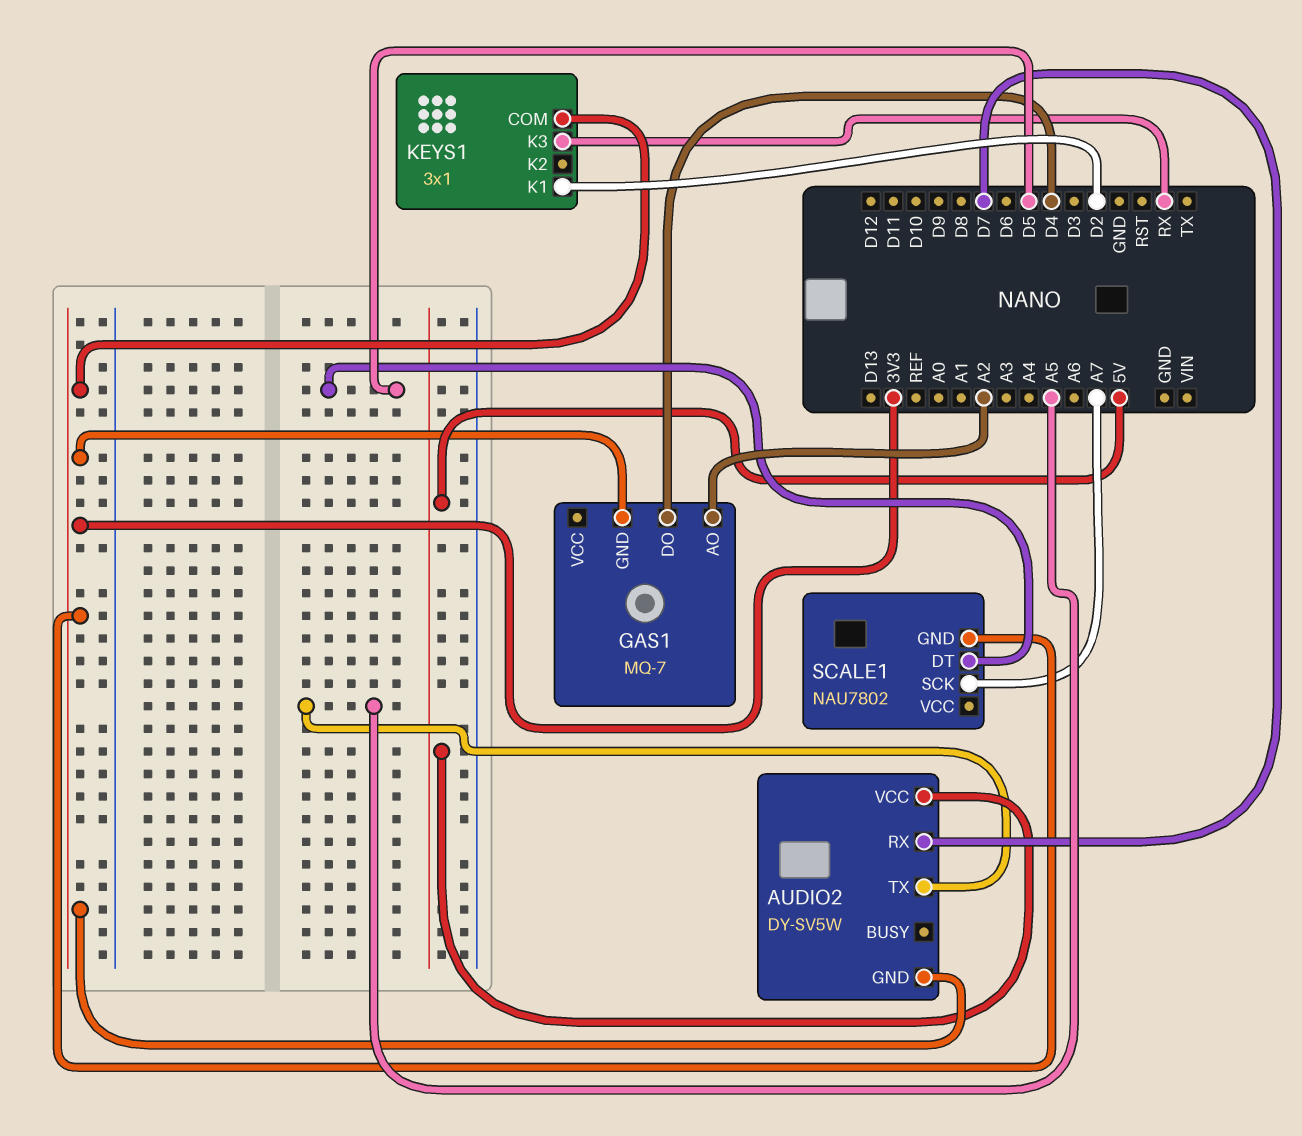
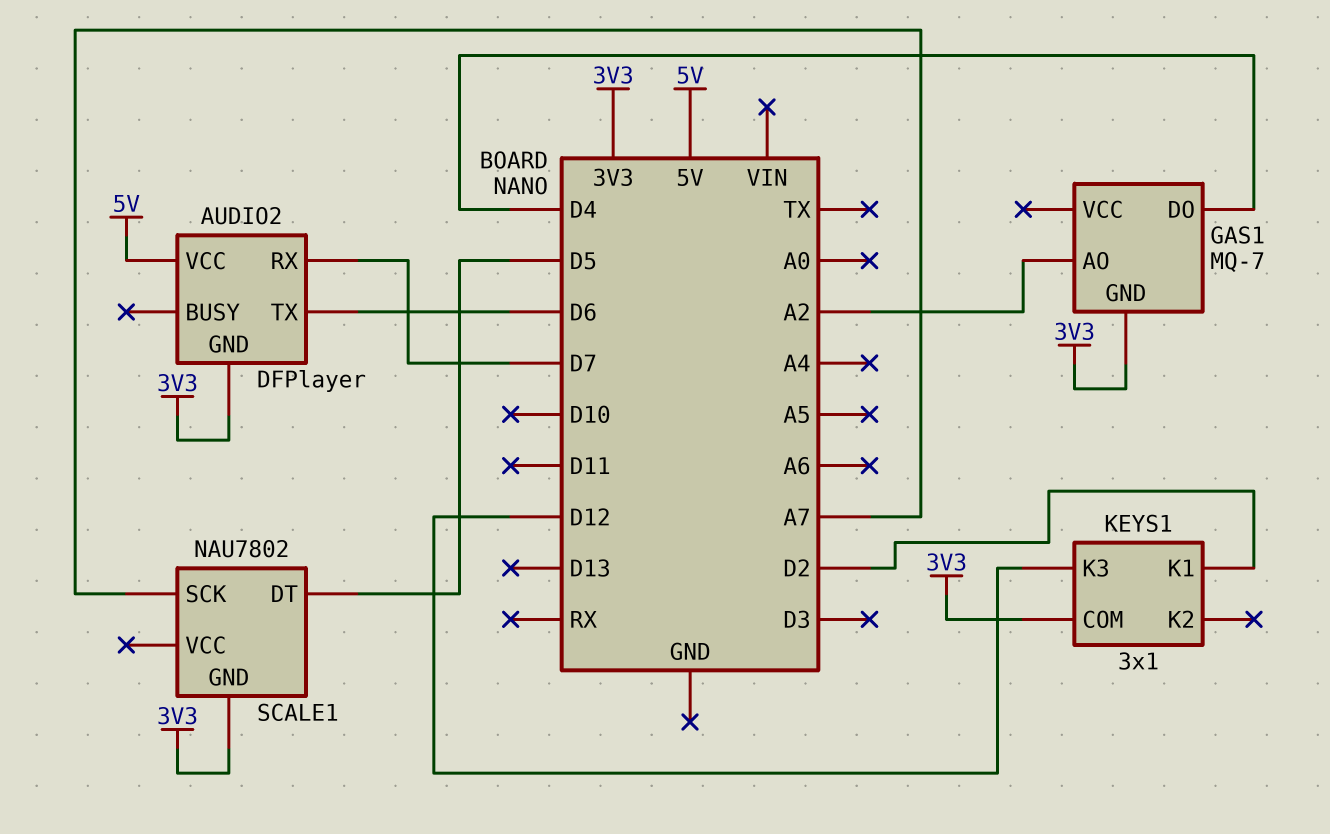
AUDIO2: DY-SV5W -> DFPlayer
AUDIO2 pin TX: A5 -> D6
KEYS1 pin K3: RX -> D12

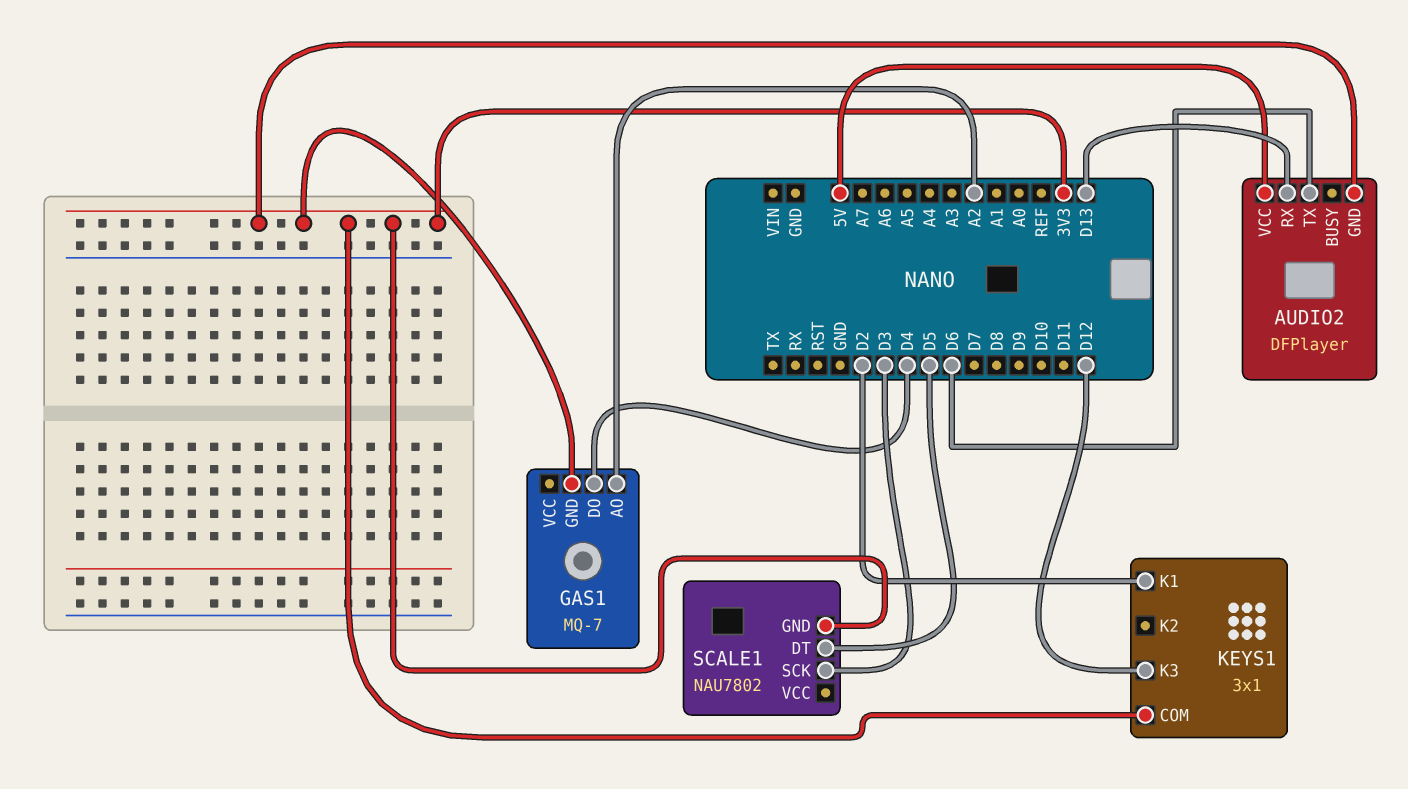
AUDIO2 pin RX: D7 -> D13
SCALE1 pin SCK: A7 -> D3

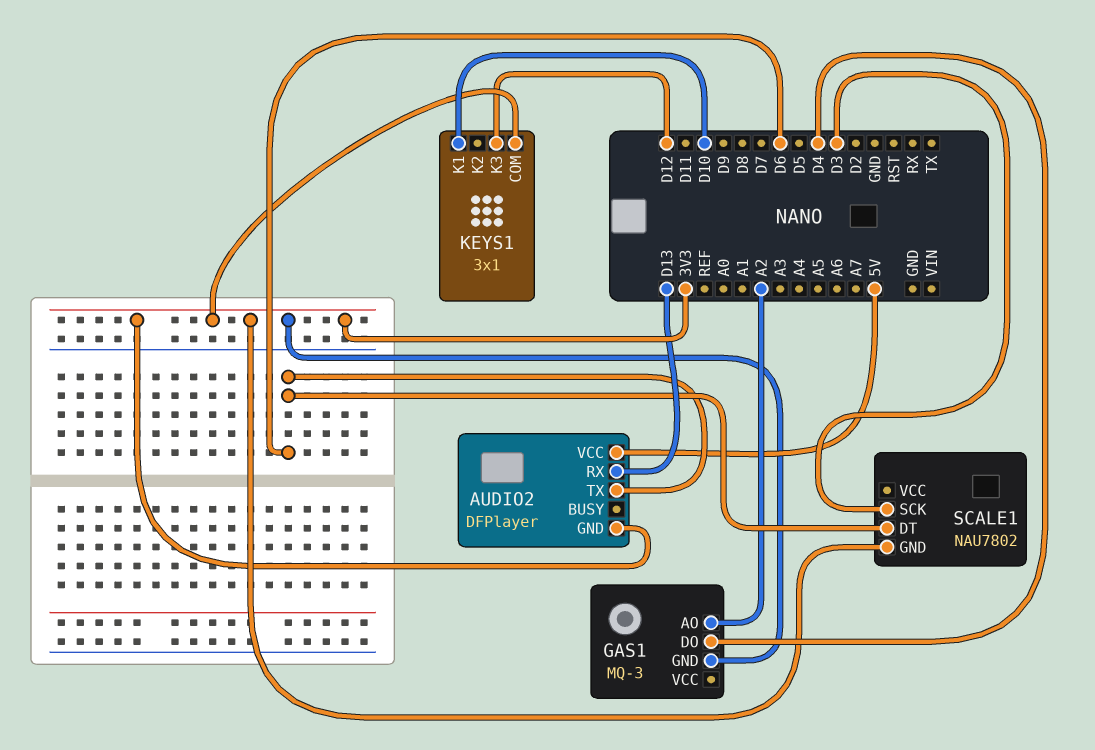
GAS1: MQ-7 -> MQ-3
KEYS1 pin K1: D2 -> D10
SCALE1 pin DT: D5 -> D6

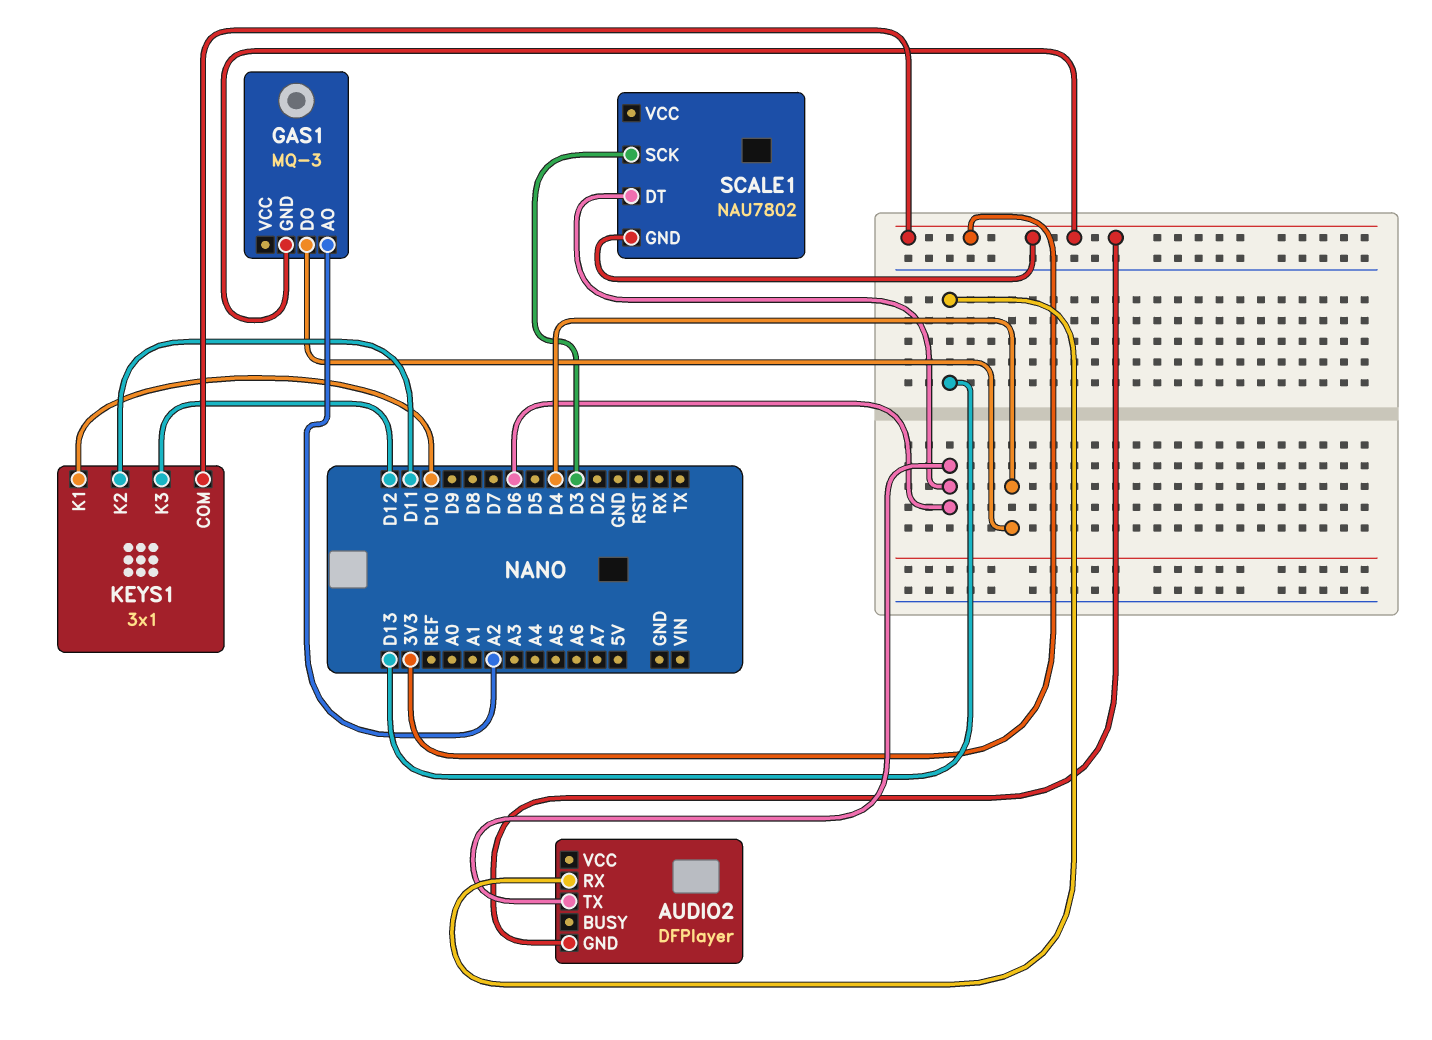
AUDIO2 pin VCC: 5V -> none
KEYS1 pin K2: none -> D11

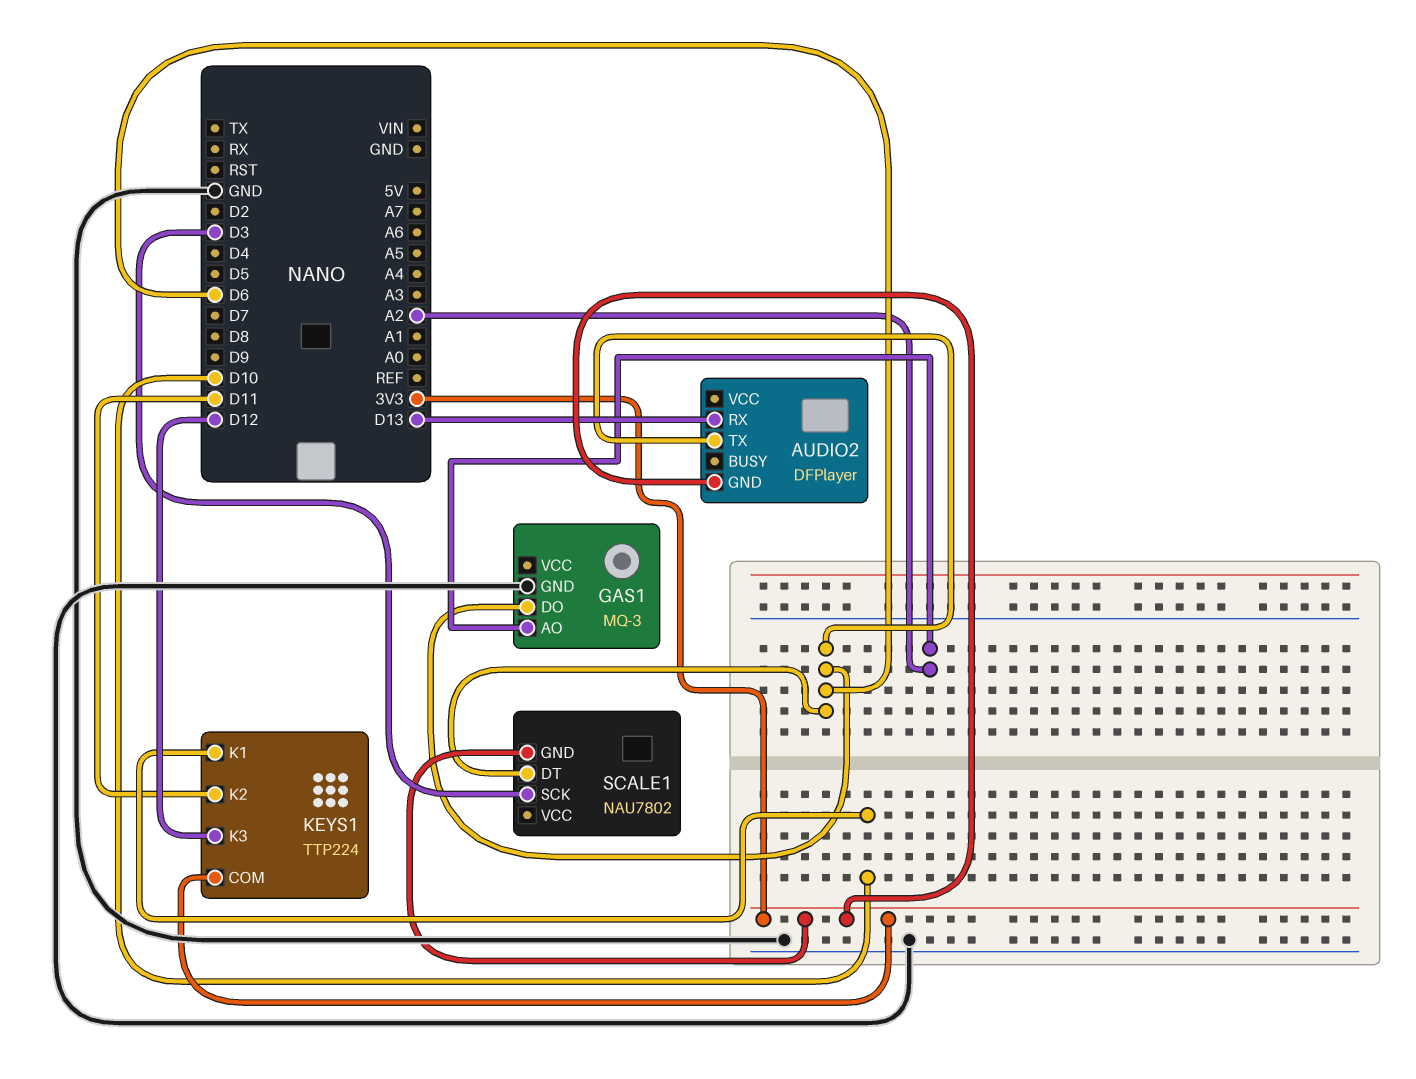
GAS1 pin DO: D4 -> D6
GAS1 pin GND: 3V3 -> GND
KEYS1: 3x1 -> TTP224

